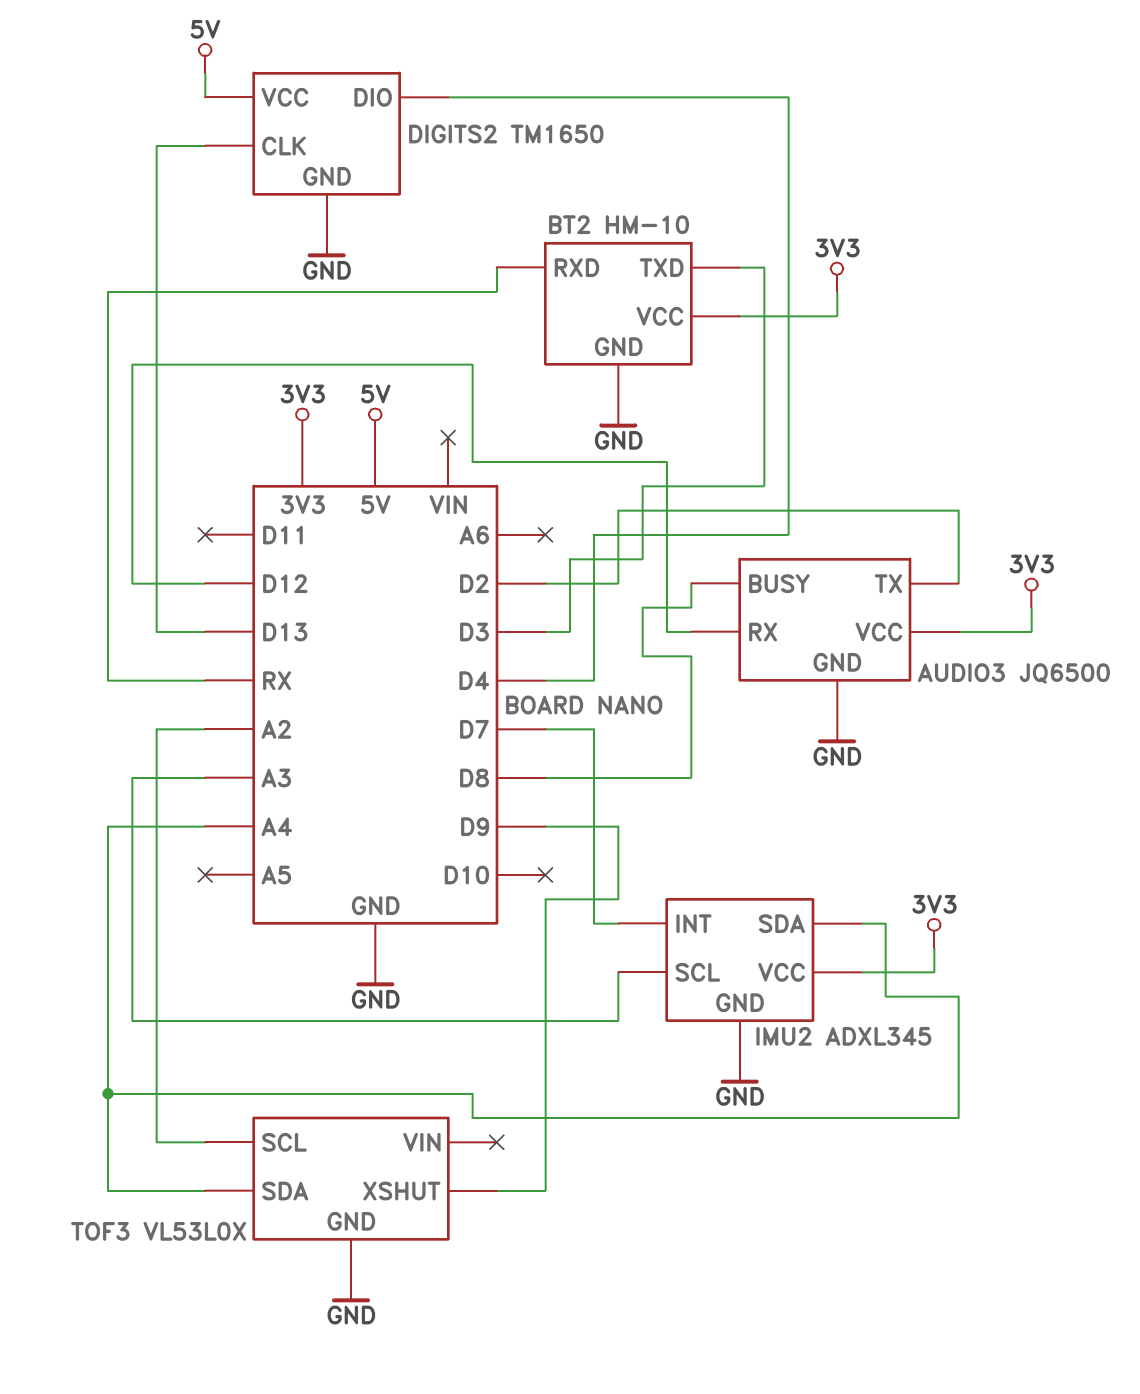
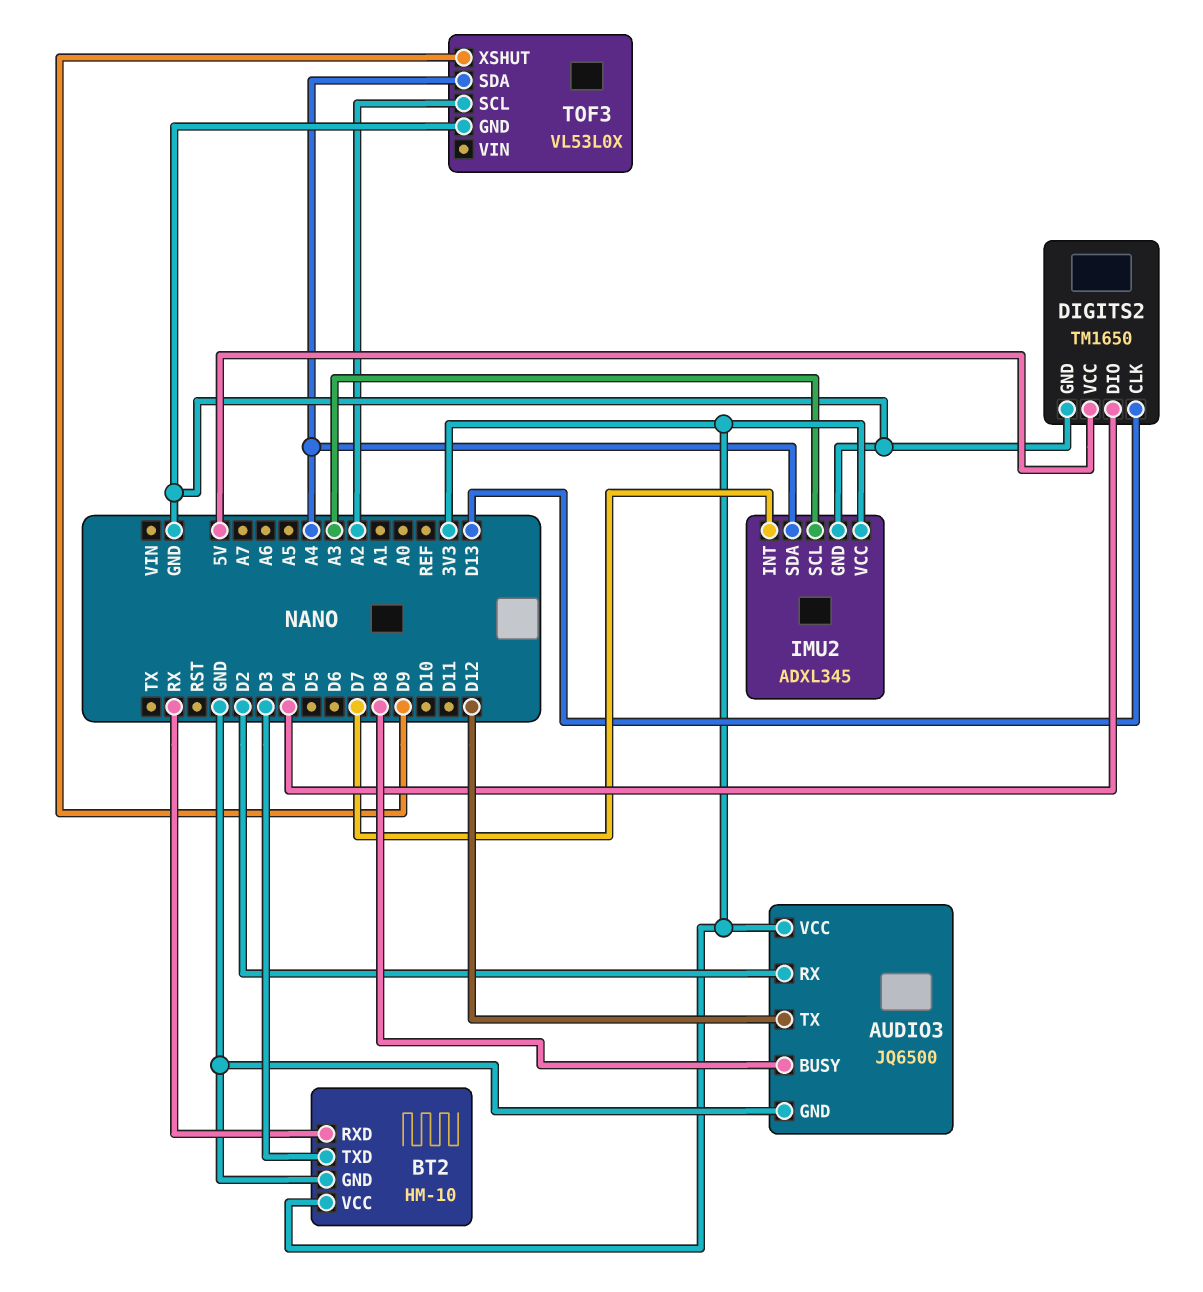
AUDIO3 pin RX: D12 -> D2
AUDIO3 pin TX: D2 -> D12

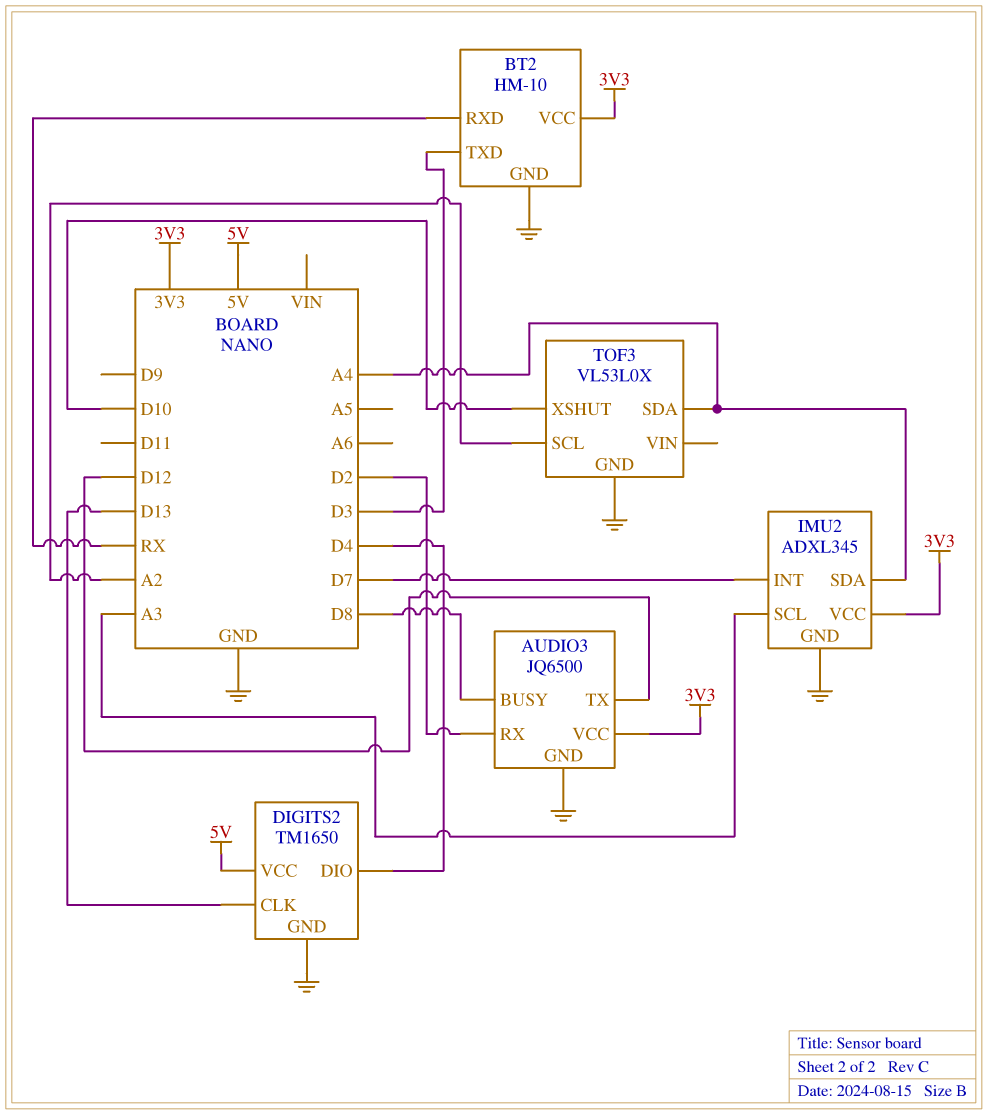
TOF3 pin XSHUT: D9 -> D10

